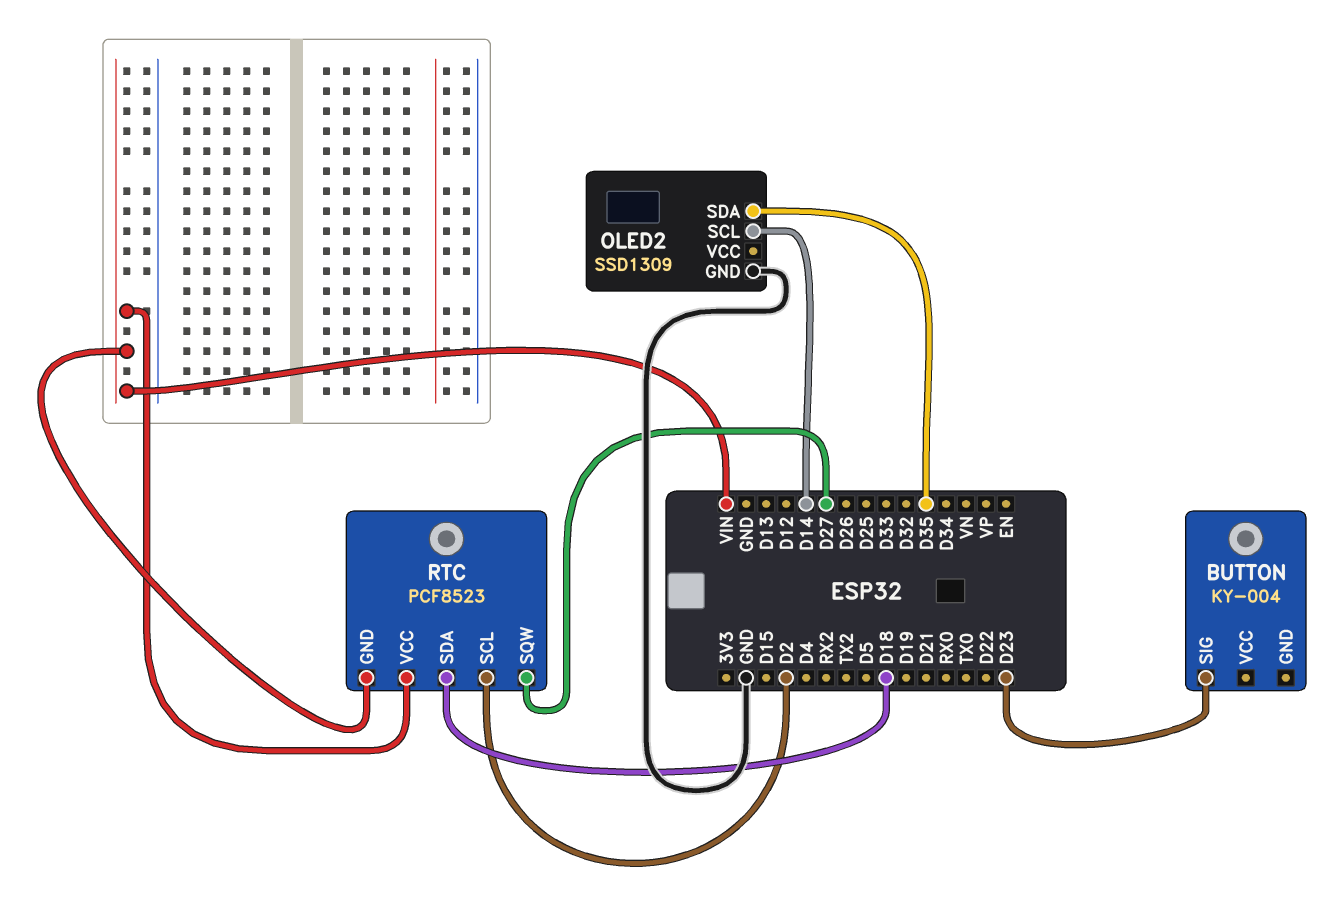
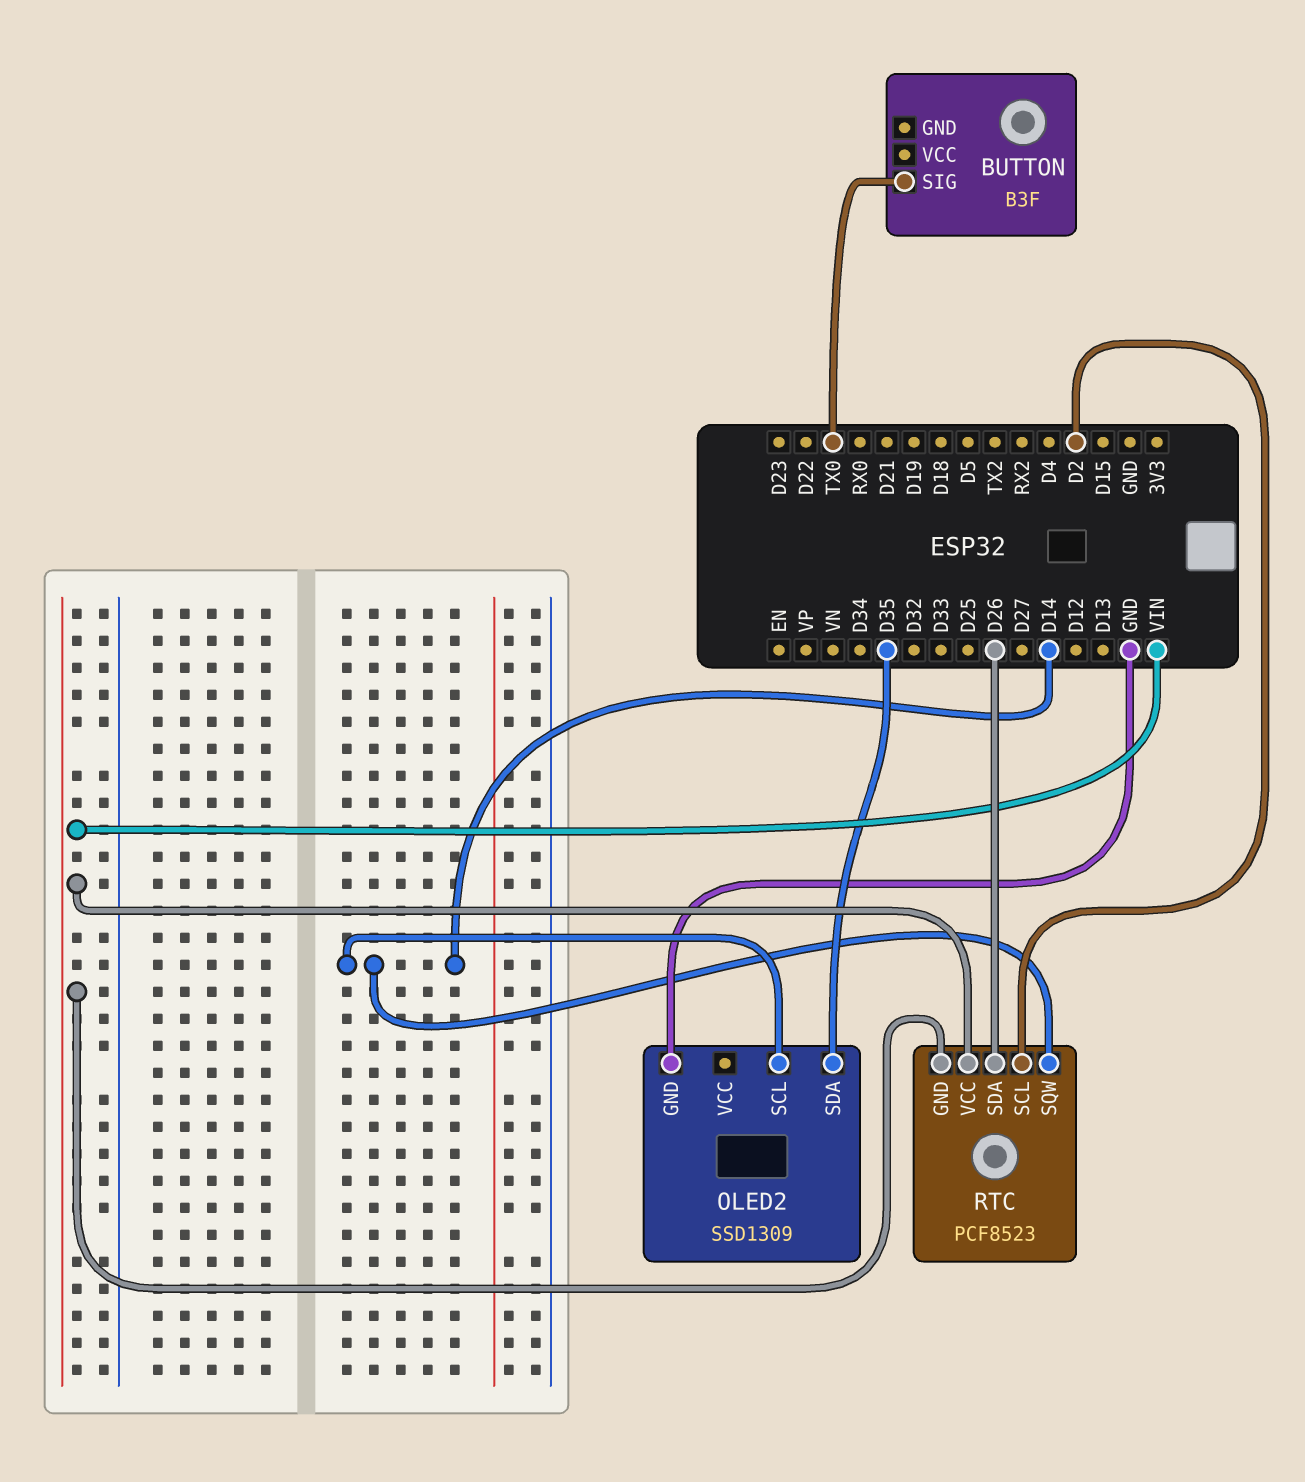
BUTTON: KY-004 -> B3F
BUTTON pin SIG: D23 -> TX0
RTC pin SDA: D18 -> D26
RTC pin SQW: D27 -> D14

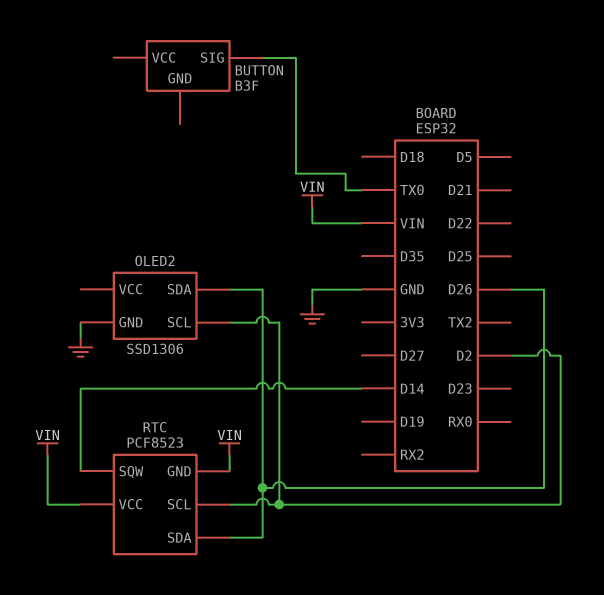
OLED2: SSD1309 -> SSD1306
OLED2 pin SCL: D14 -> D2
OLED2 pin SDA: D35 -> D26

